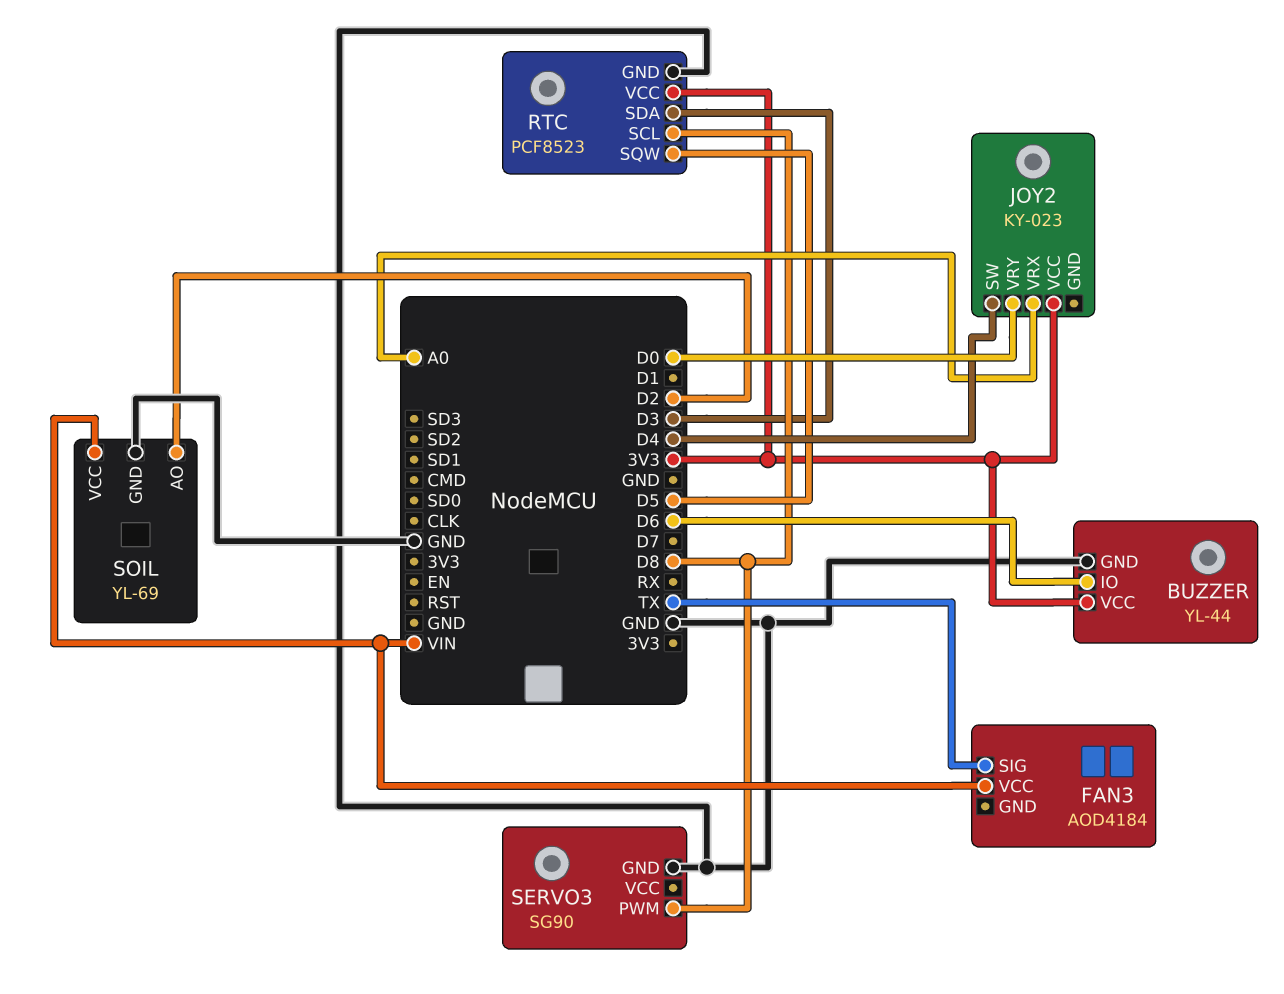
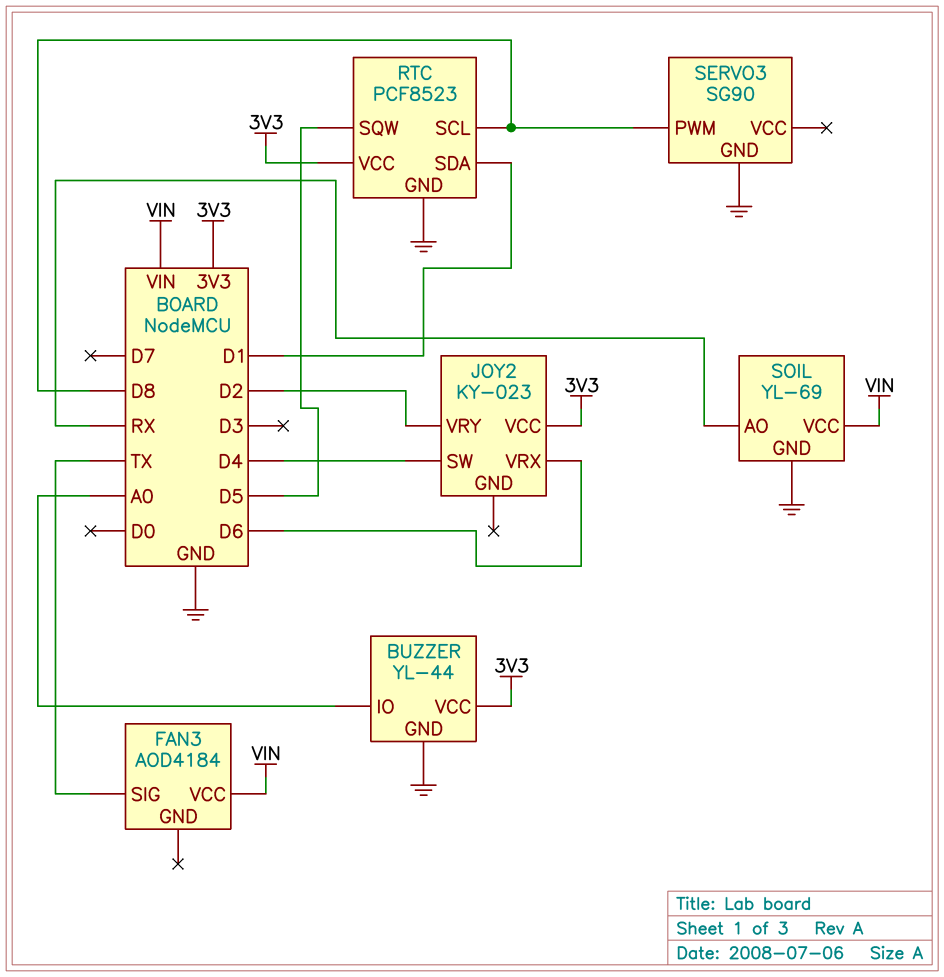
BUZZER pin IO: D6 -> A0
JOY2 pin VRX: A0 -> D6
JOY2 pin VRY: D0 -> D2
RTC pin SDA: D3 -> D1
SOIL pin AO: D2 -> RX

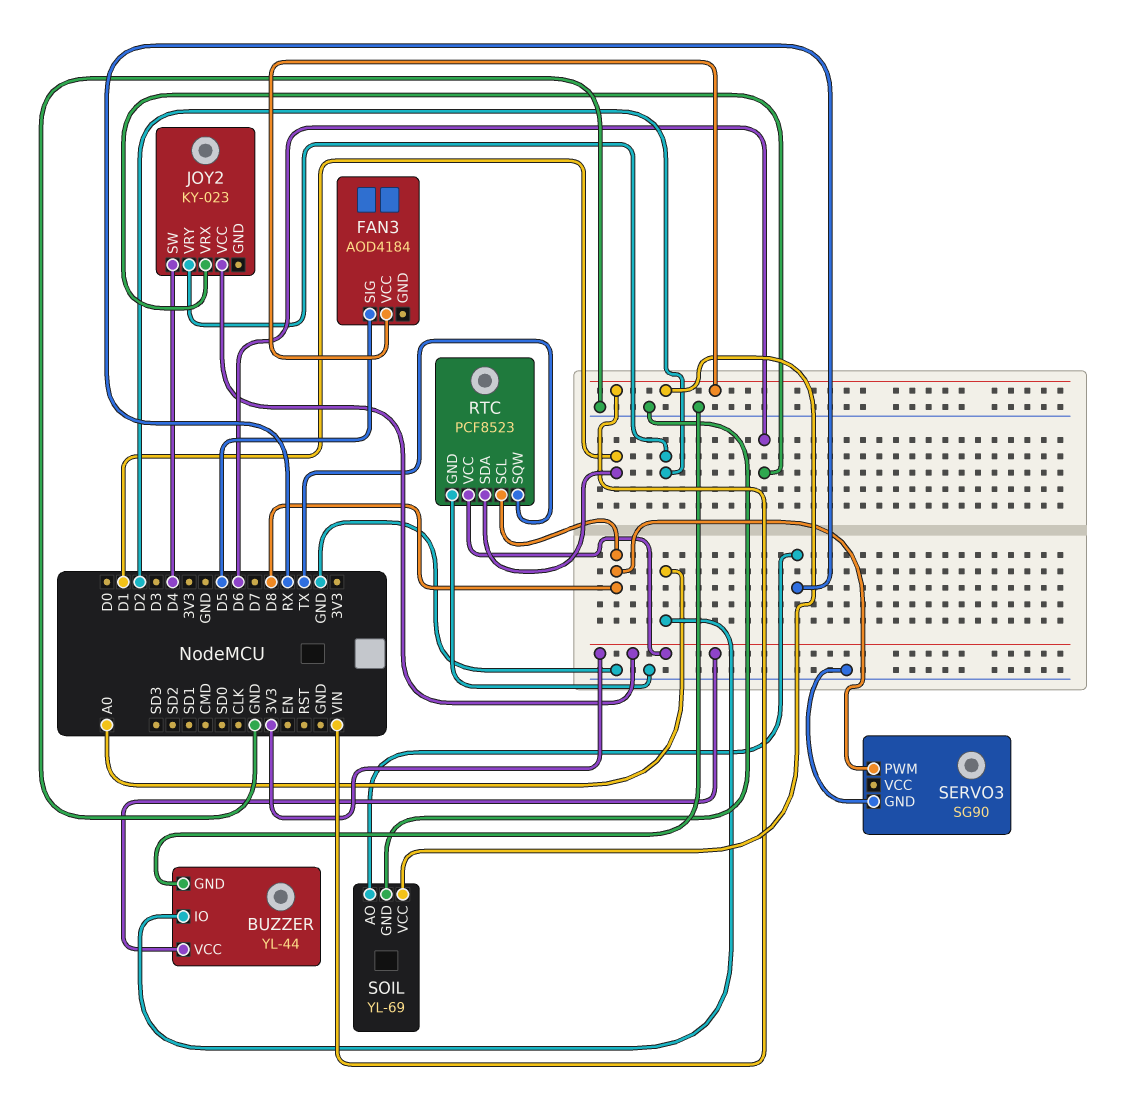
FAN3 pin SIG: TX -> D5
RTC pin SQW: D5 -> TX

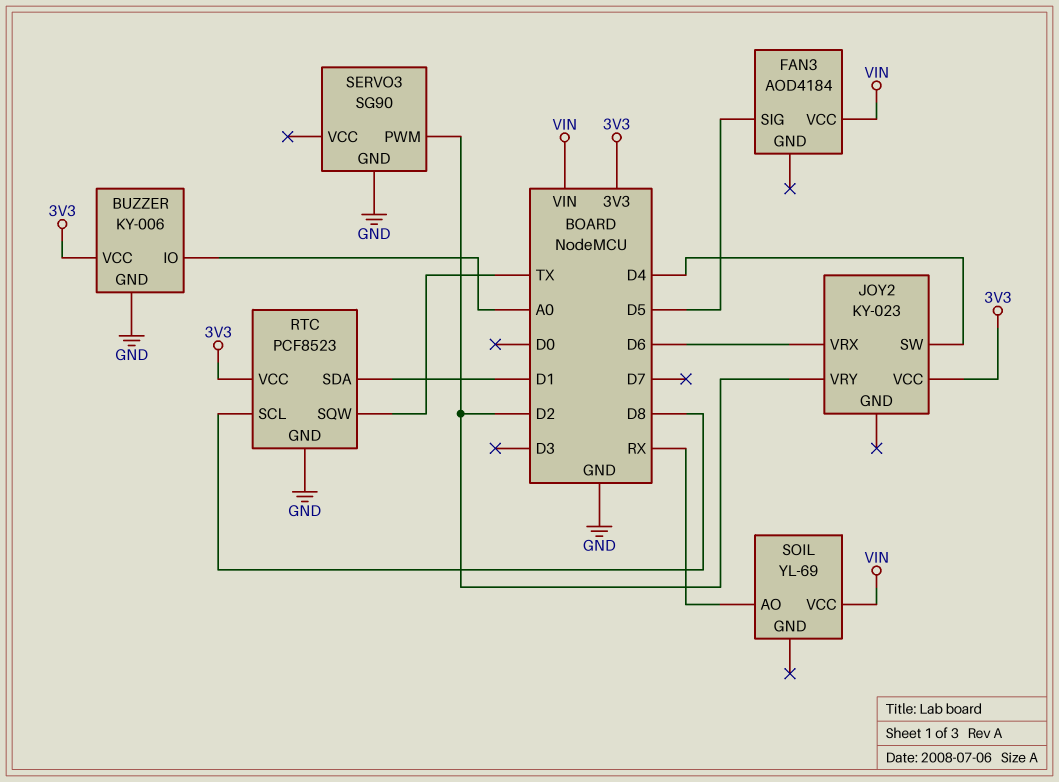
BUZZER: YL-44 -> KY-006
SERVO3 pin PWM: D8 -> D2
SOIL pin GND: GND -> none

